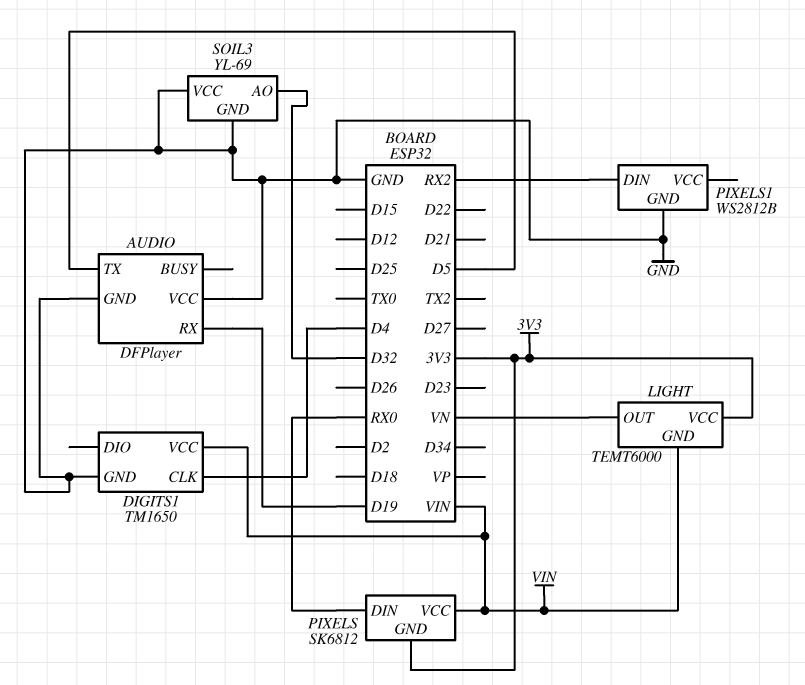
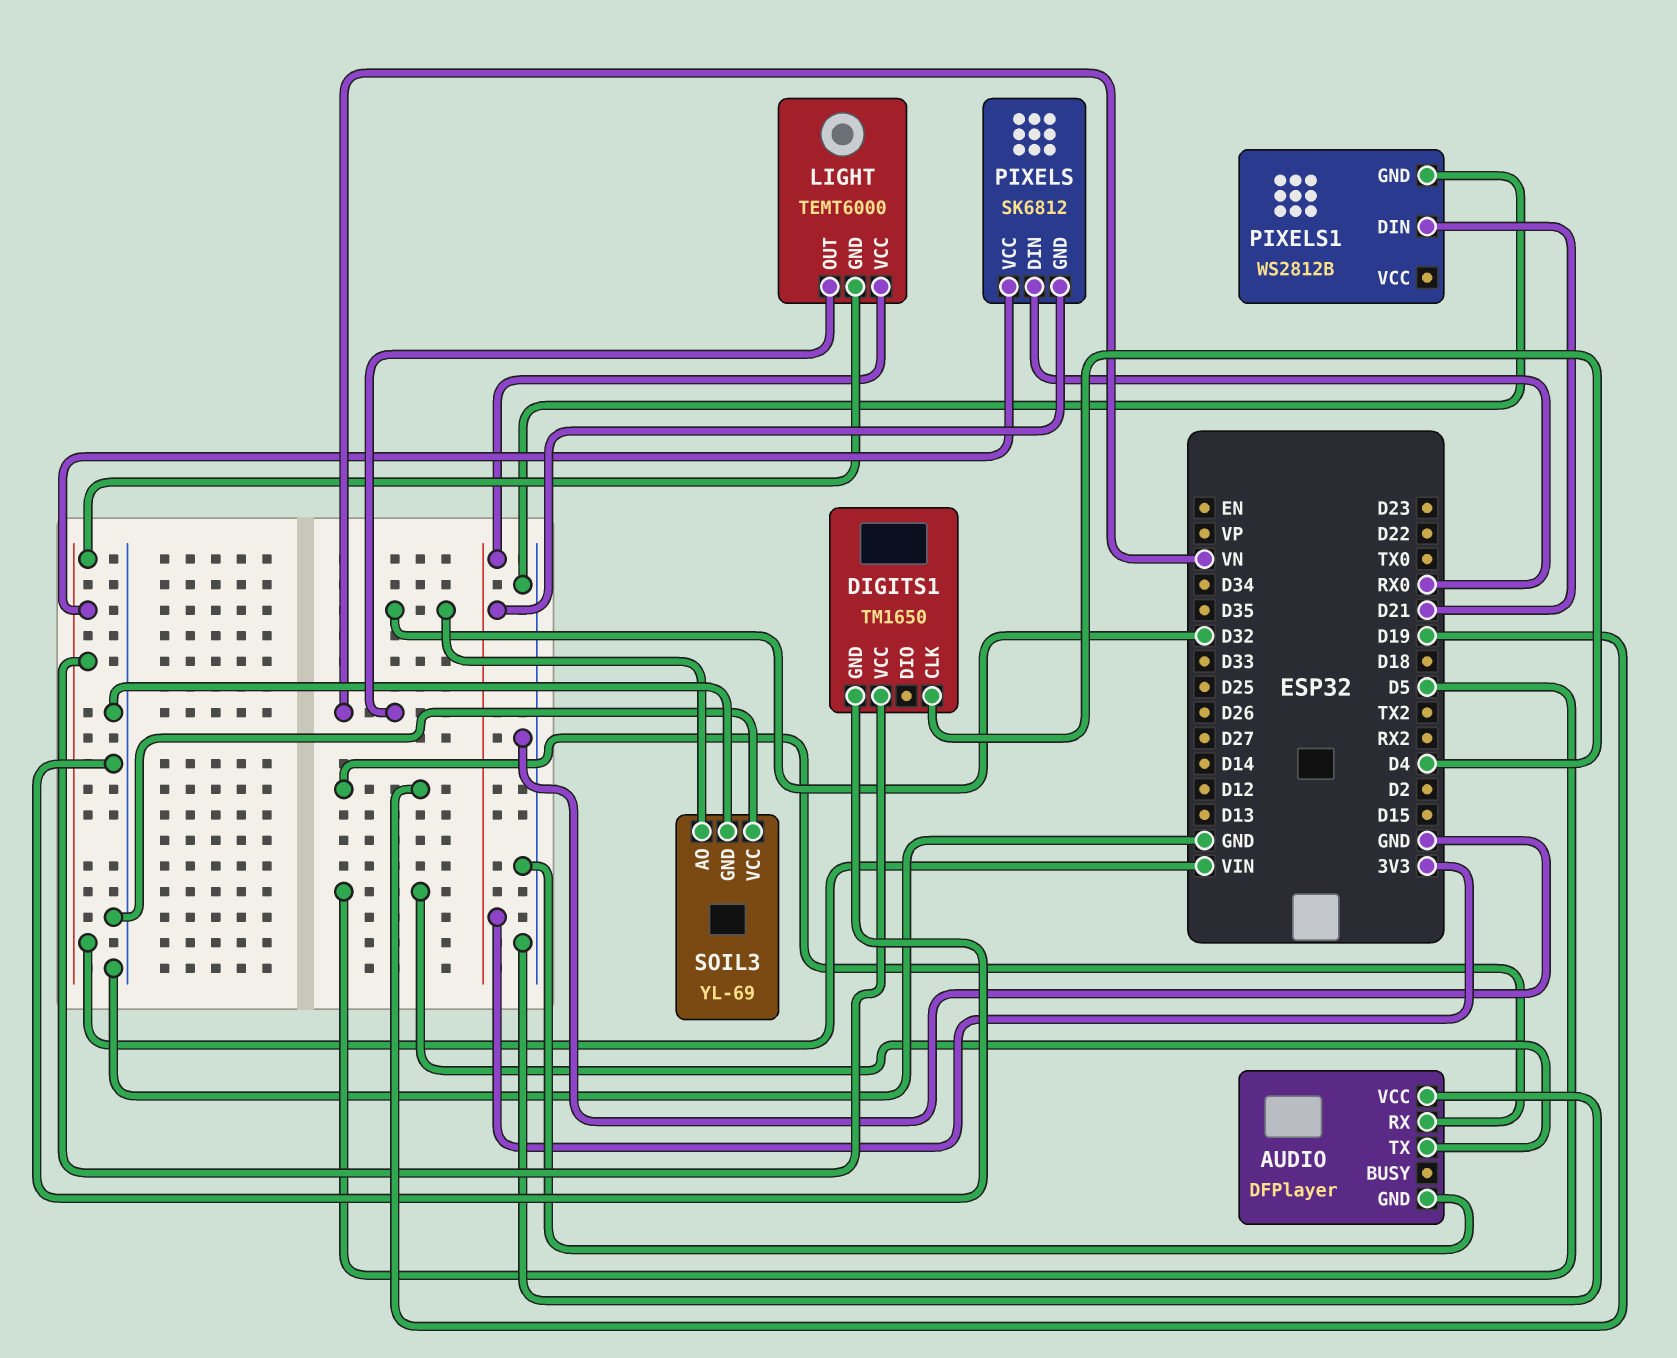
PIXELS1 pin DIN: RX2 -> D21

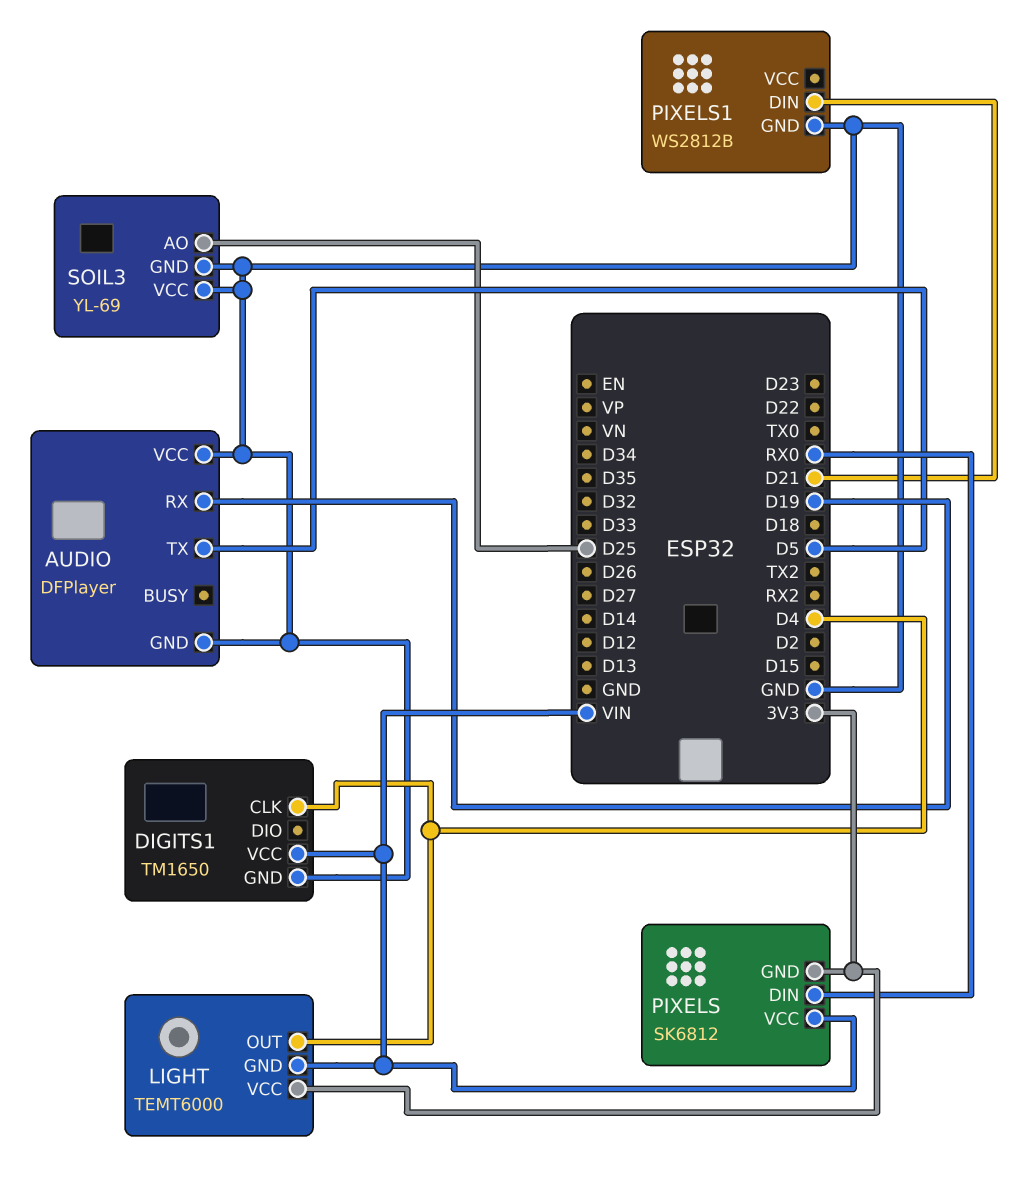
LIGHT pin OUT: VN -> D4
SOIL3 pin AO: D32 -> D25

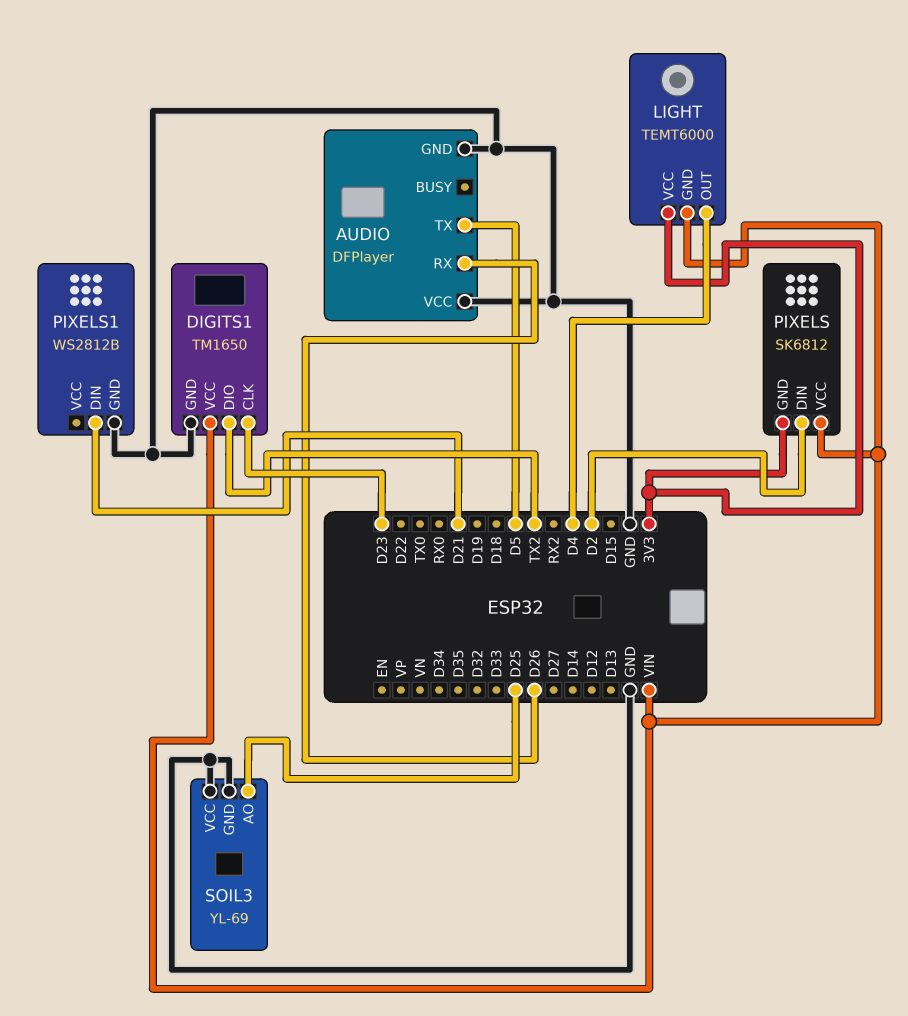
AUDIO pin RX: D19 -> D26
DIGITS1 pin CLK: D4 -> D23
DIGITS1 pin DIO: none -> TX2
PIXELS pin DIN: RX0 -> D2

